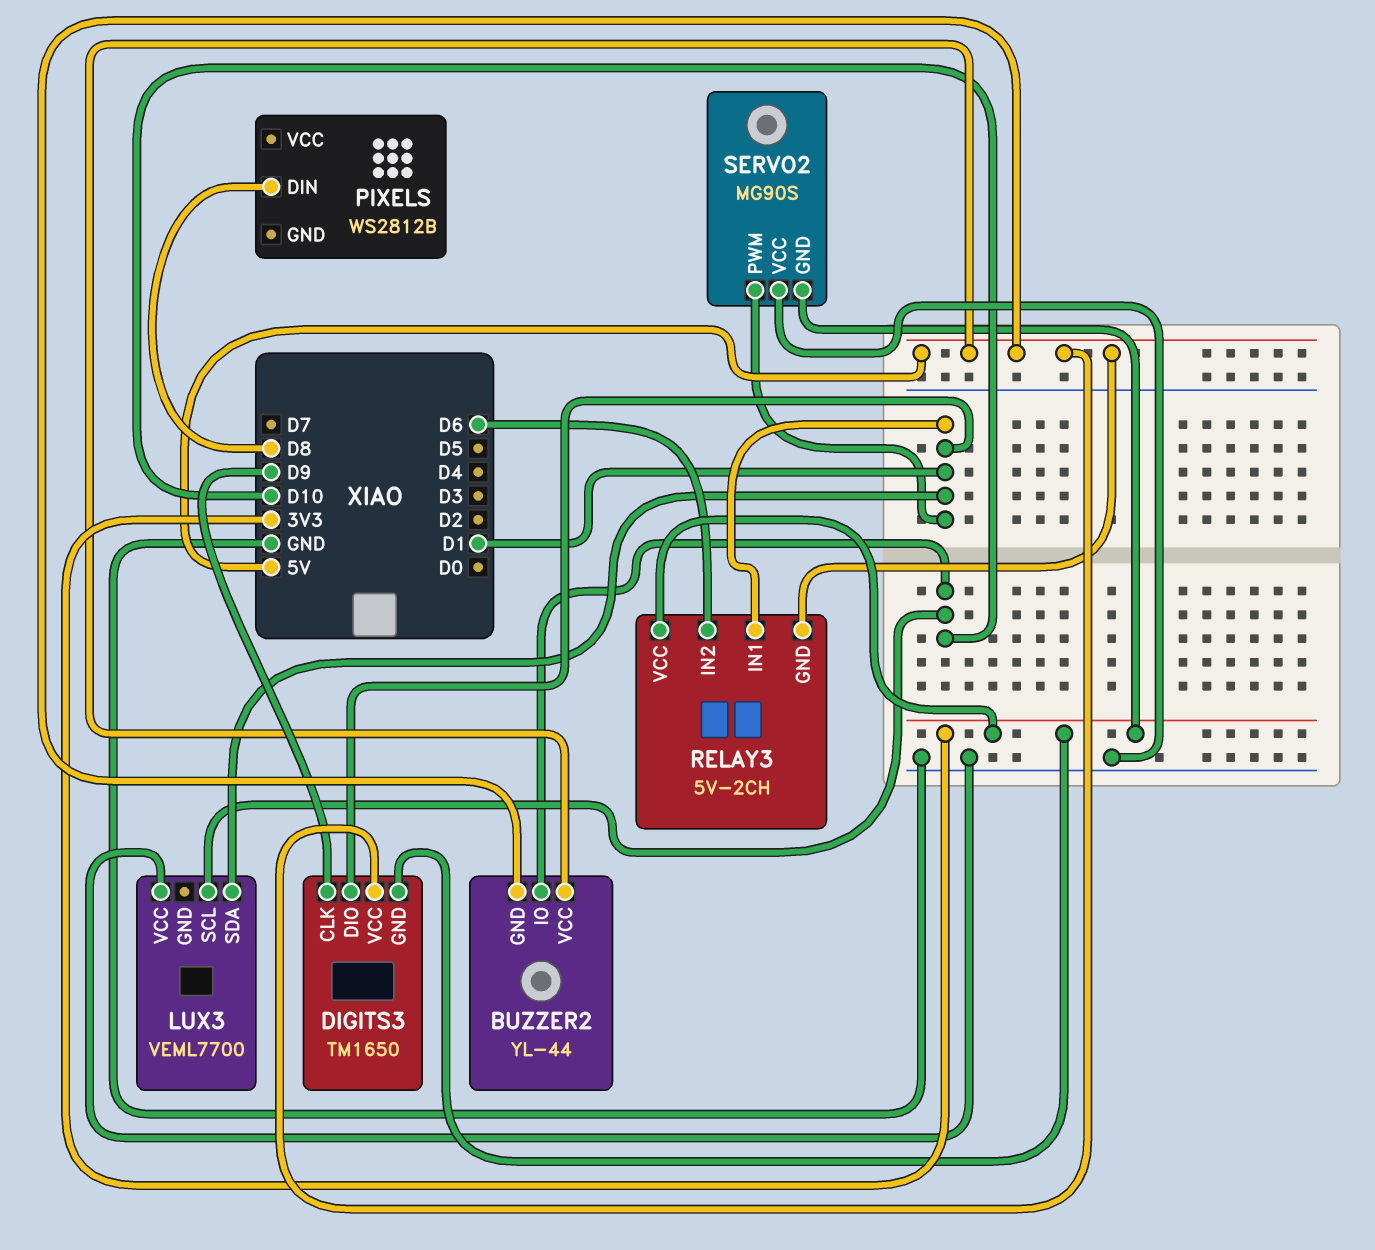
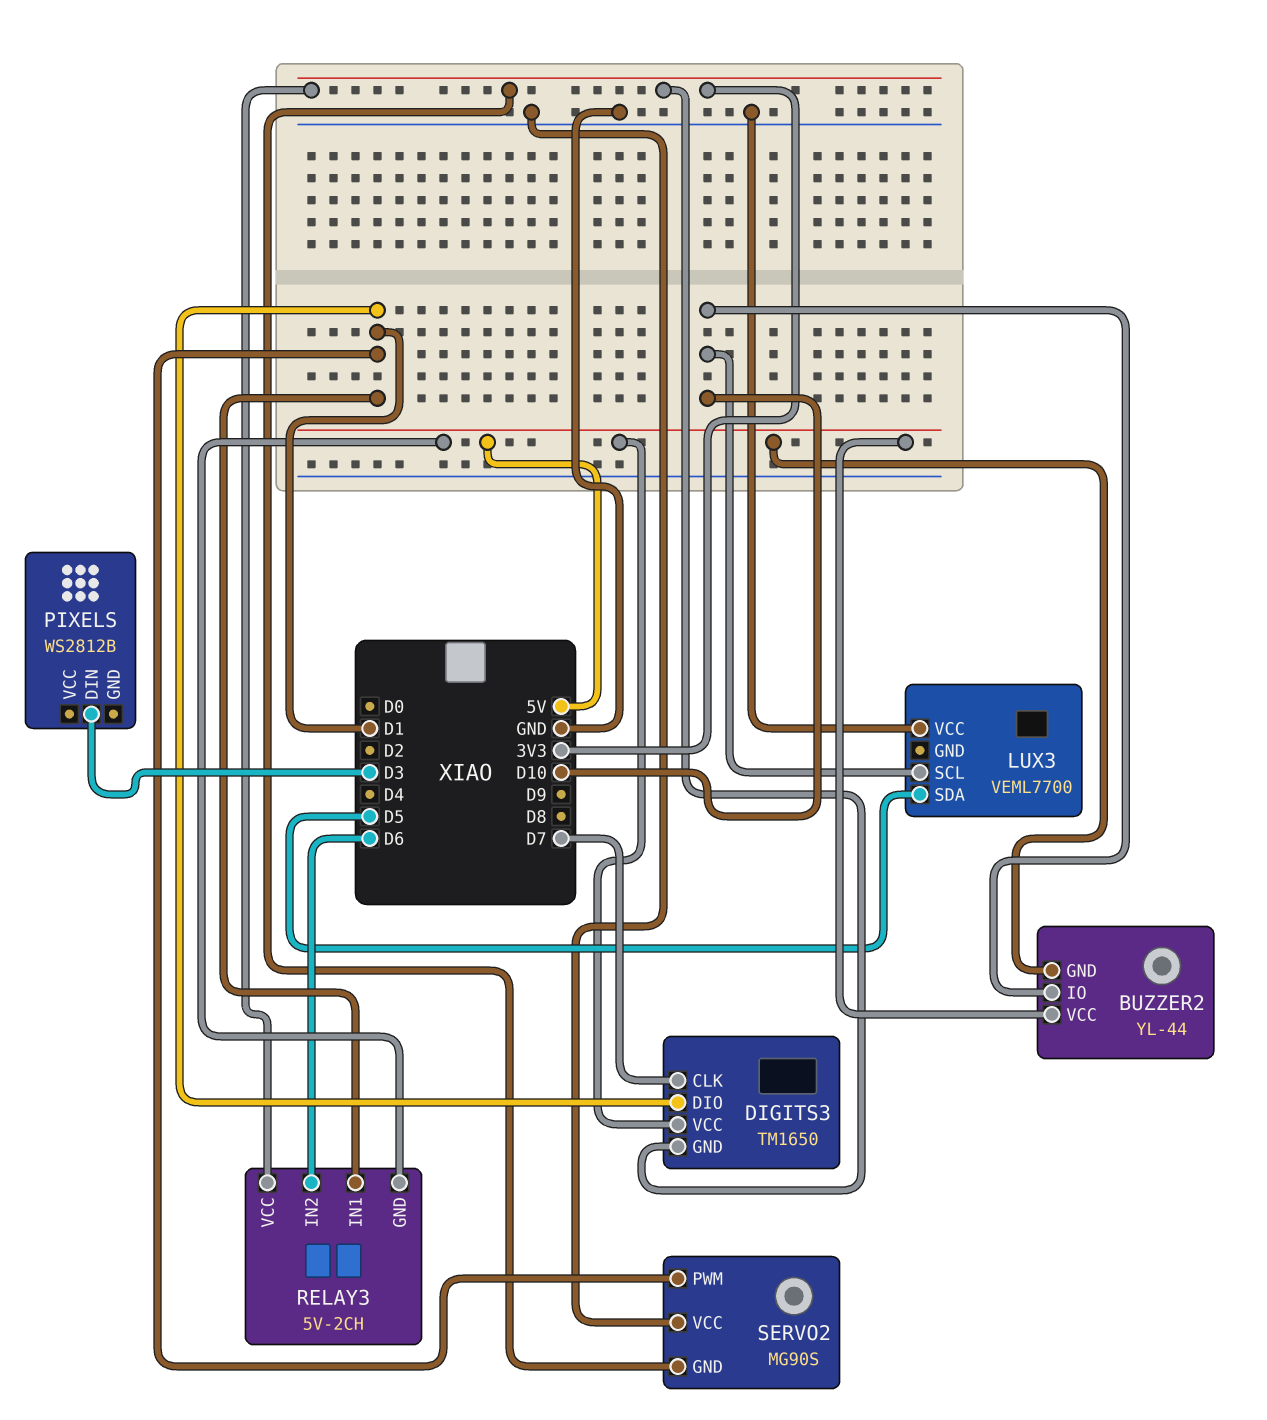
DIGITS3 pin CLK: D9 -> D7
LUX3 pin SDA: D1 -> D5
PIXELS pin DIN: D8 -> D3

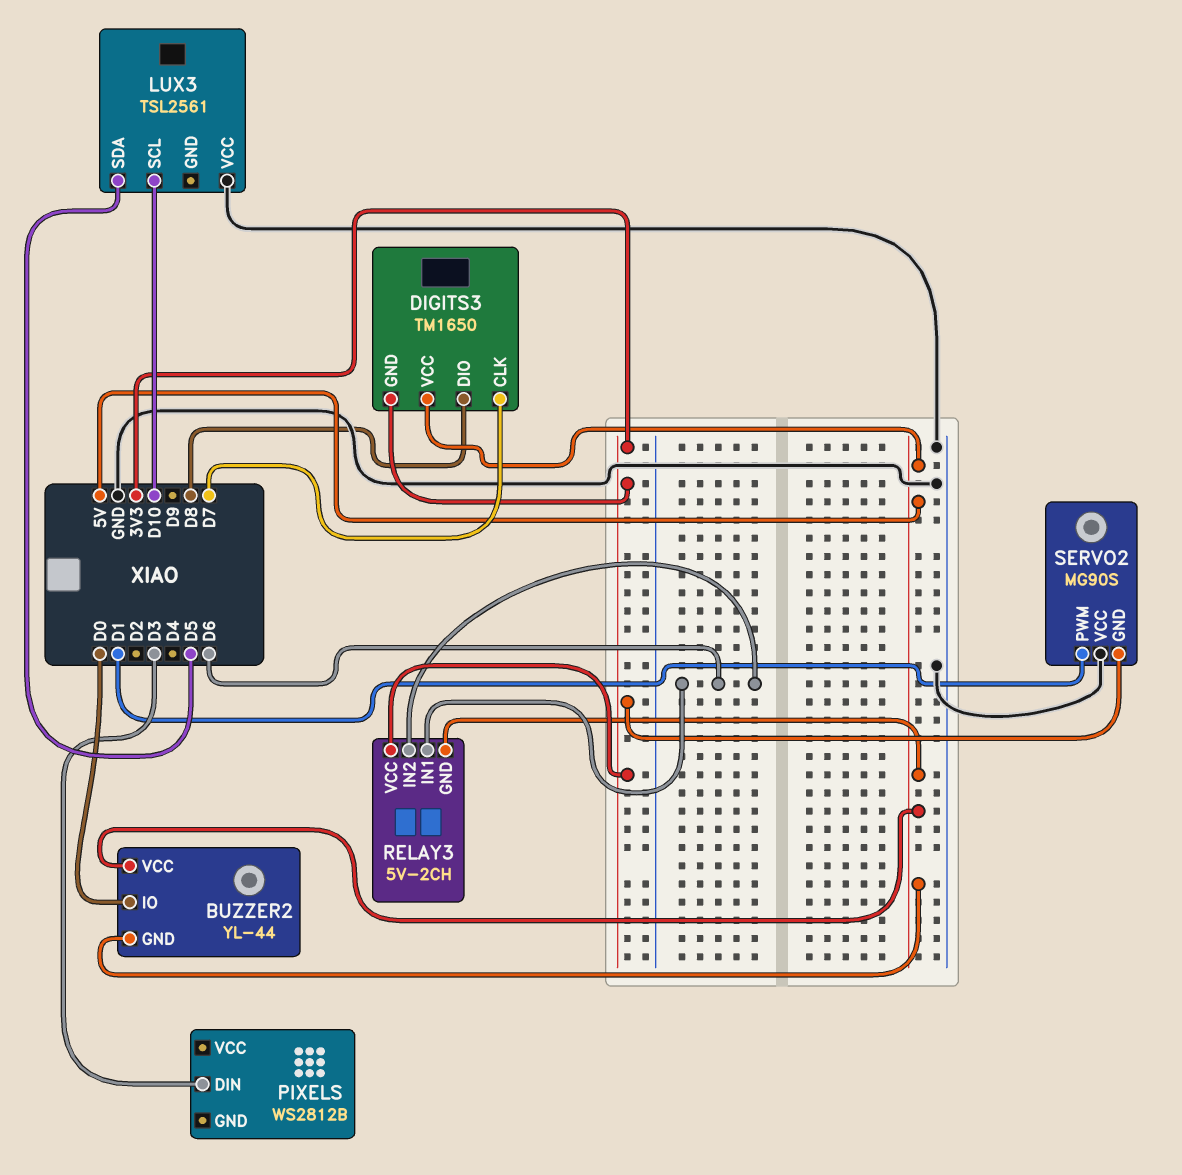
BUZZER2 pin IO: D10 -> D0
DIGITS3 pin DIO: D1 -> D8
LUX3: VEML7700 -> TSL2561
RELAY3 pin IN1: D1 -> D6

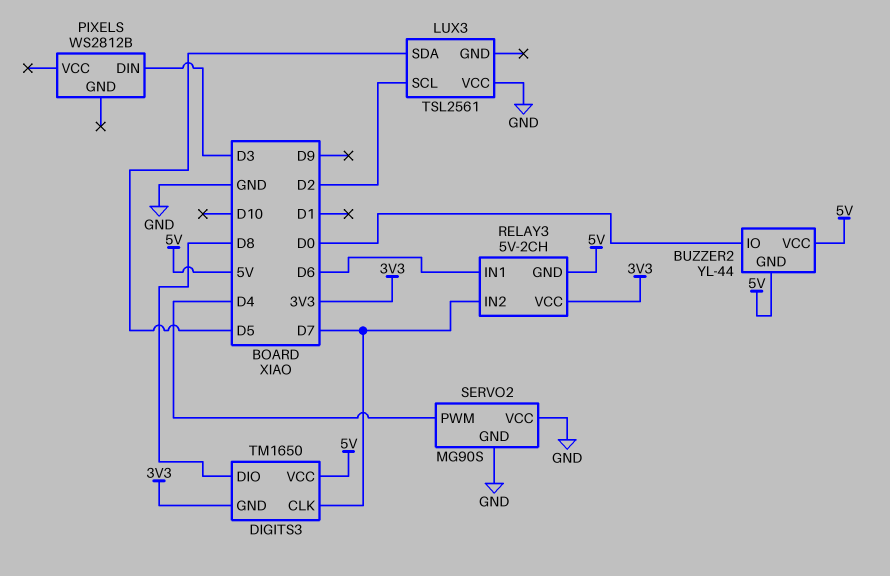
LUX3 pin SCL: D10 -> D2
RELAY3 pin IN2: D6 -> D7
SERVO2 pin GND: 3V3 -> GND
SERVO2 pin PWM: D1 -> D4

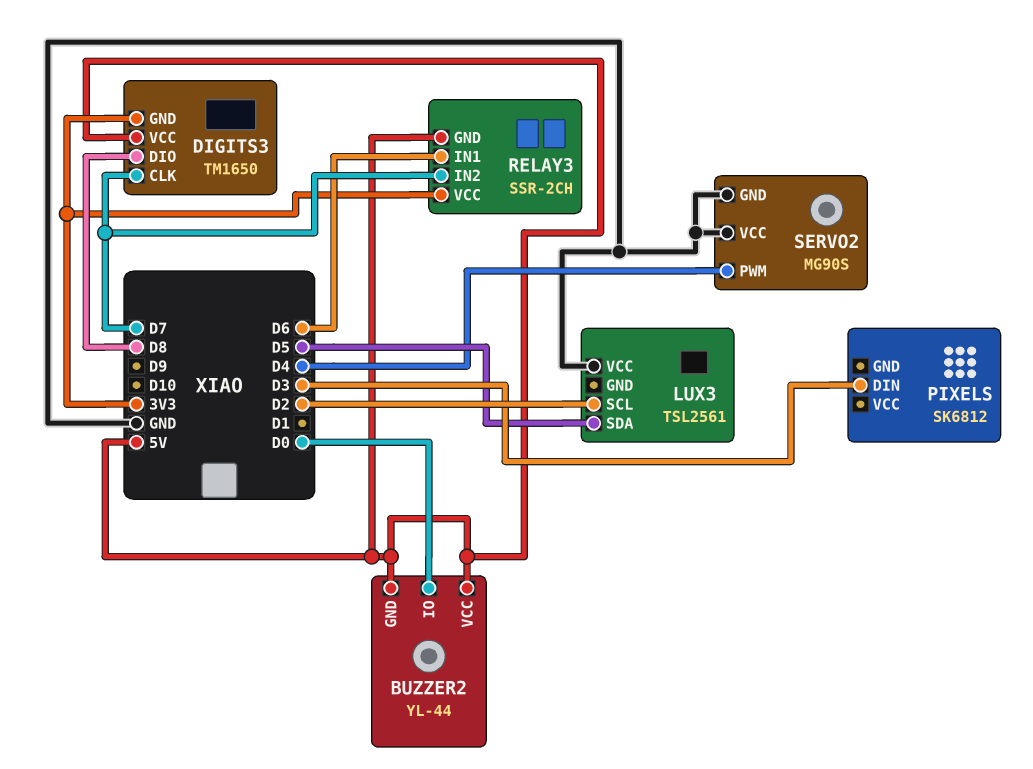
PIXELS: WS2812B -> SK6812
RELAY3: 5V-2CH -> SSR-2CH

